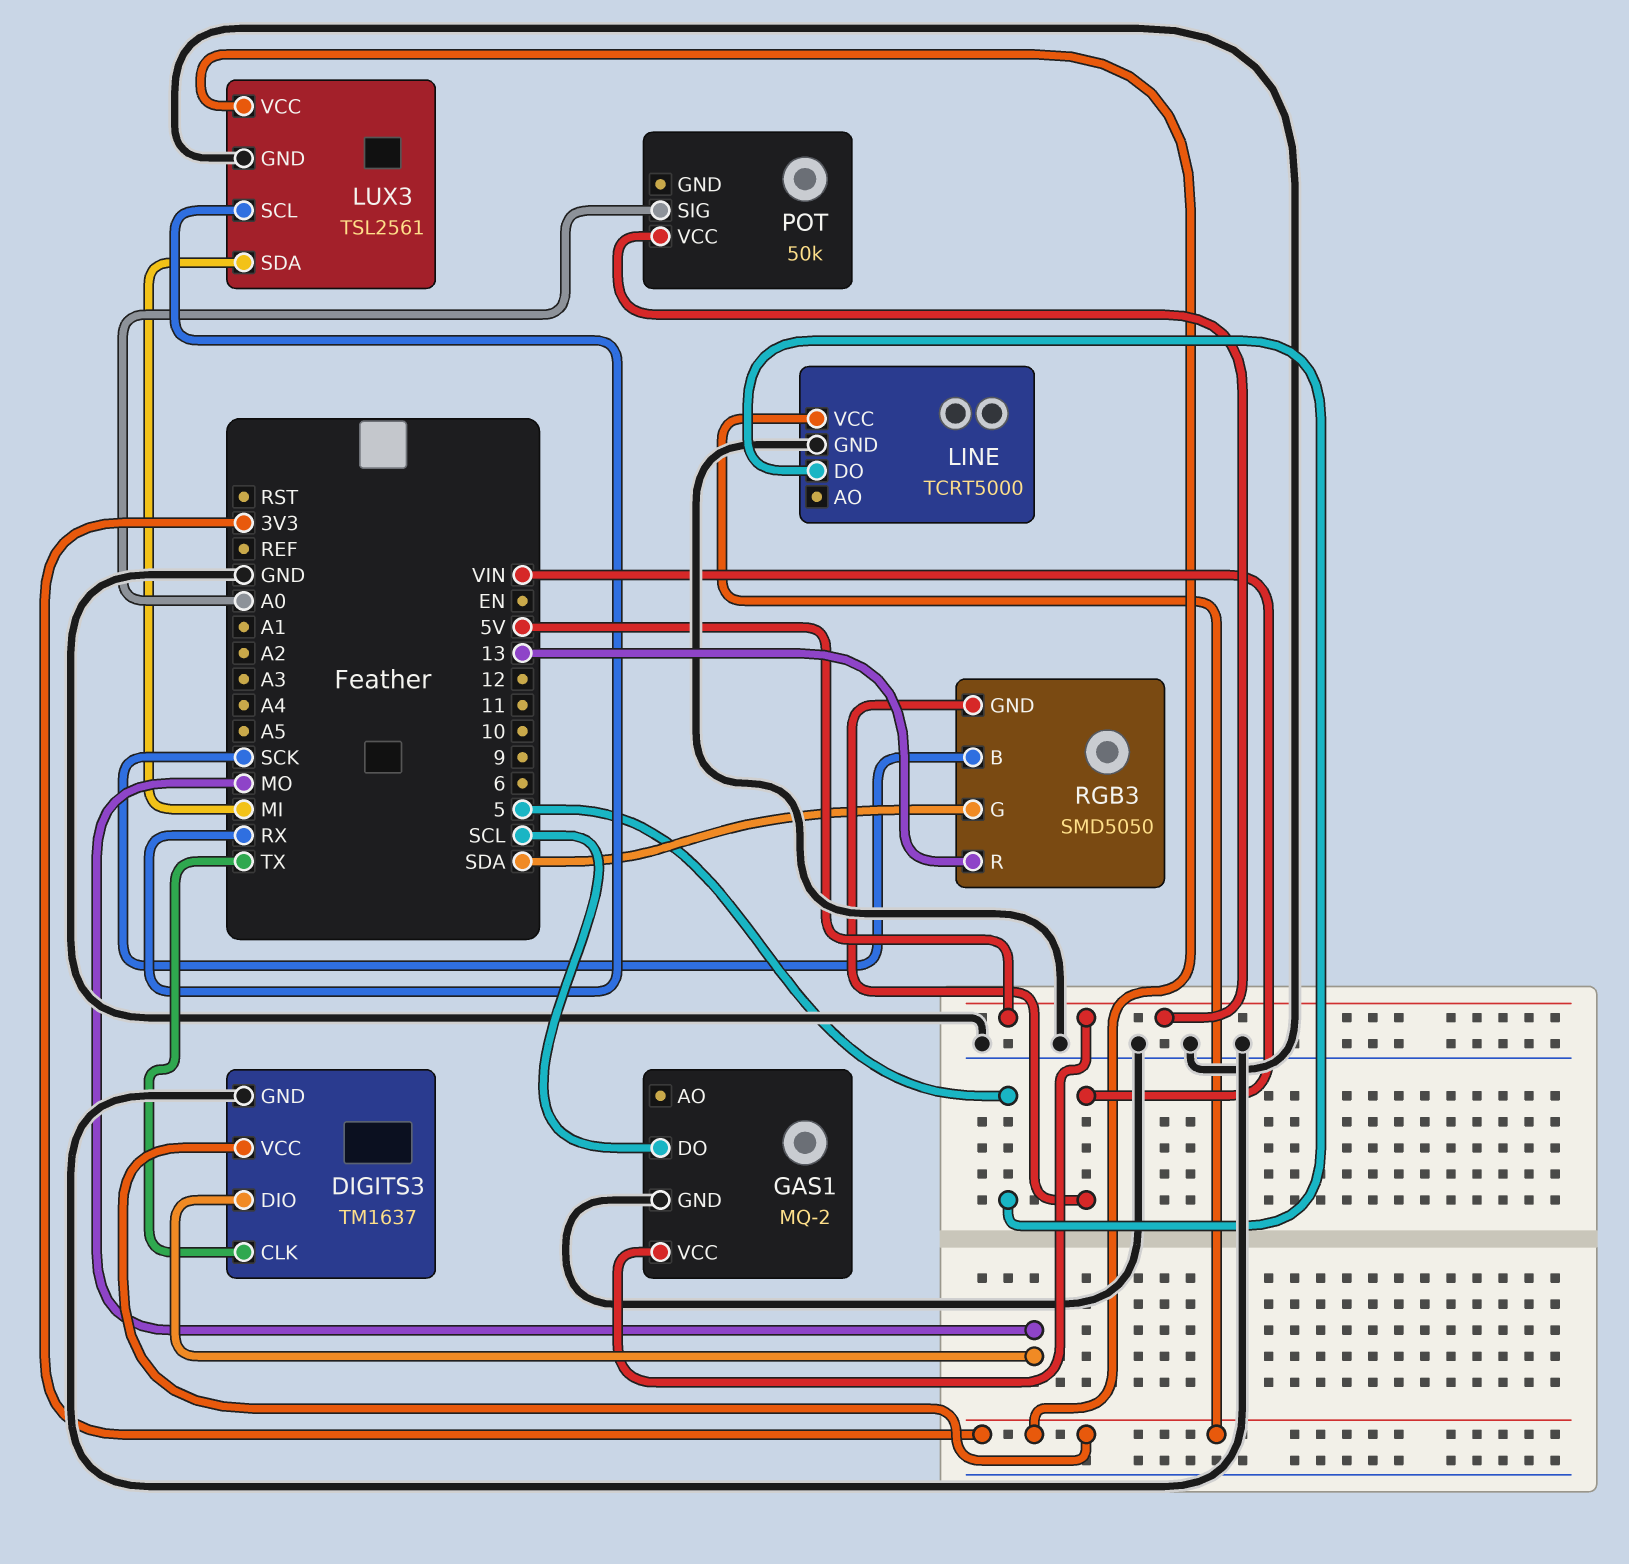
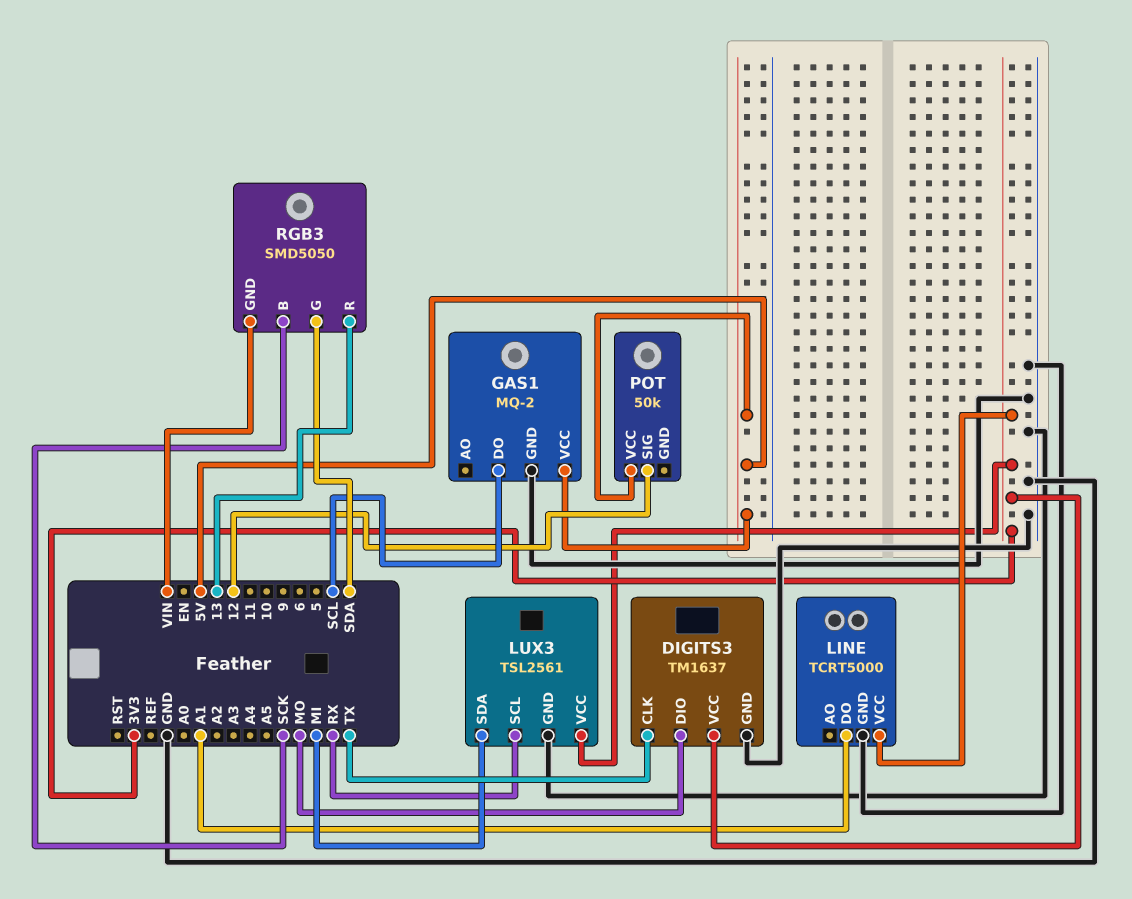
LINE pin DO: 5 -> A1
POT pin SIG: A0 -> 12

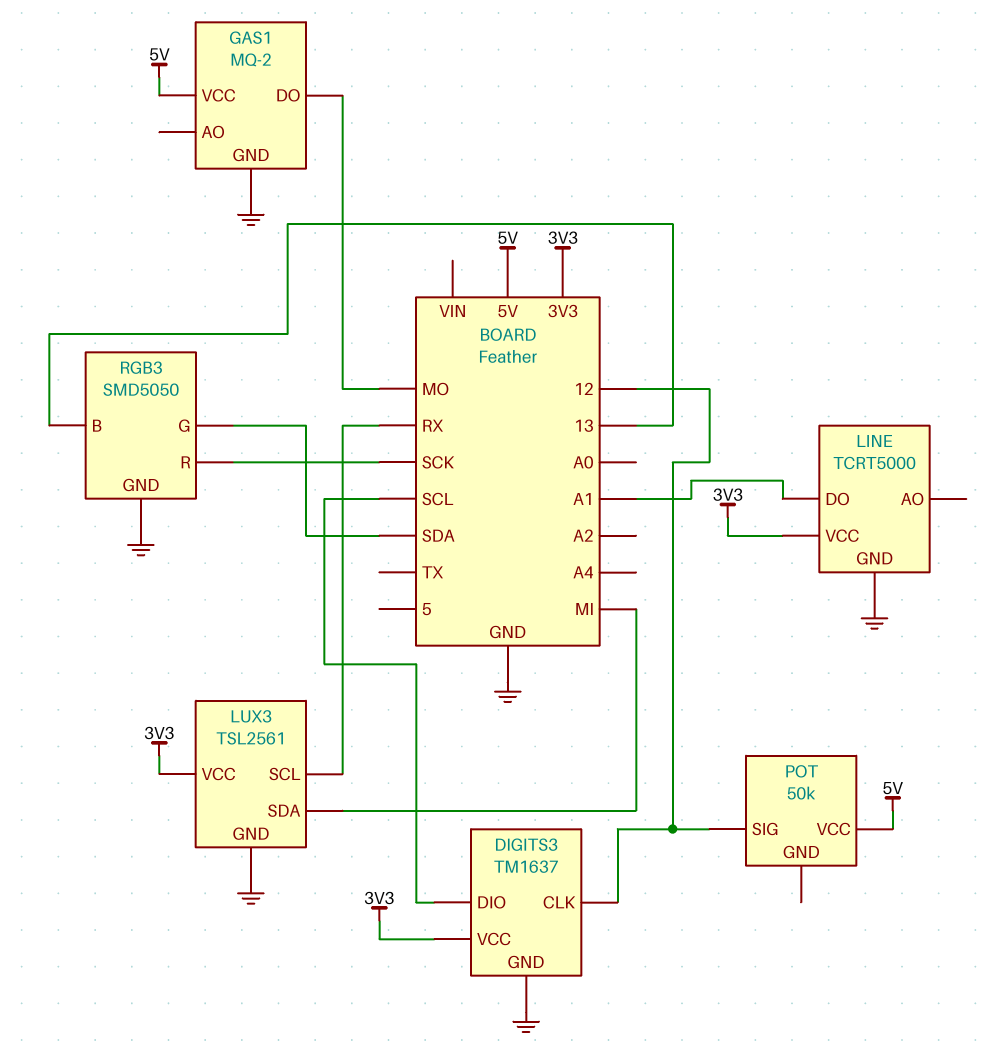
DIGITS3 pin CLK: TX -> 12
DIGITS3 pin DIO: MO -> SCL
GAS1 pin DO: SCL -> MO
RGB3 pin B: SCK -> 13
RGB3 pin GND: VIN -> GND
RGB3 pin R: 13 -> SCK

